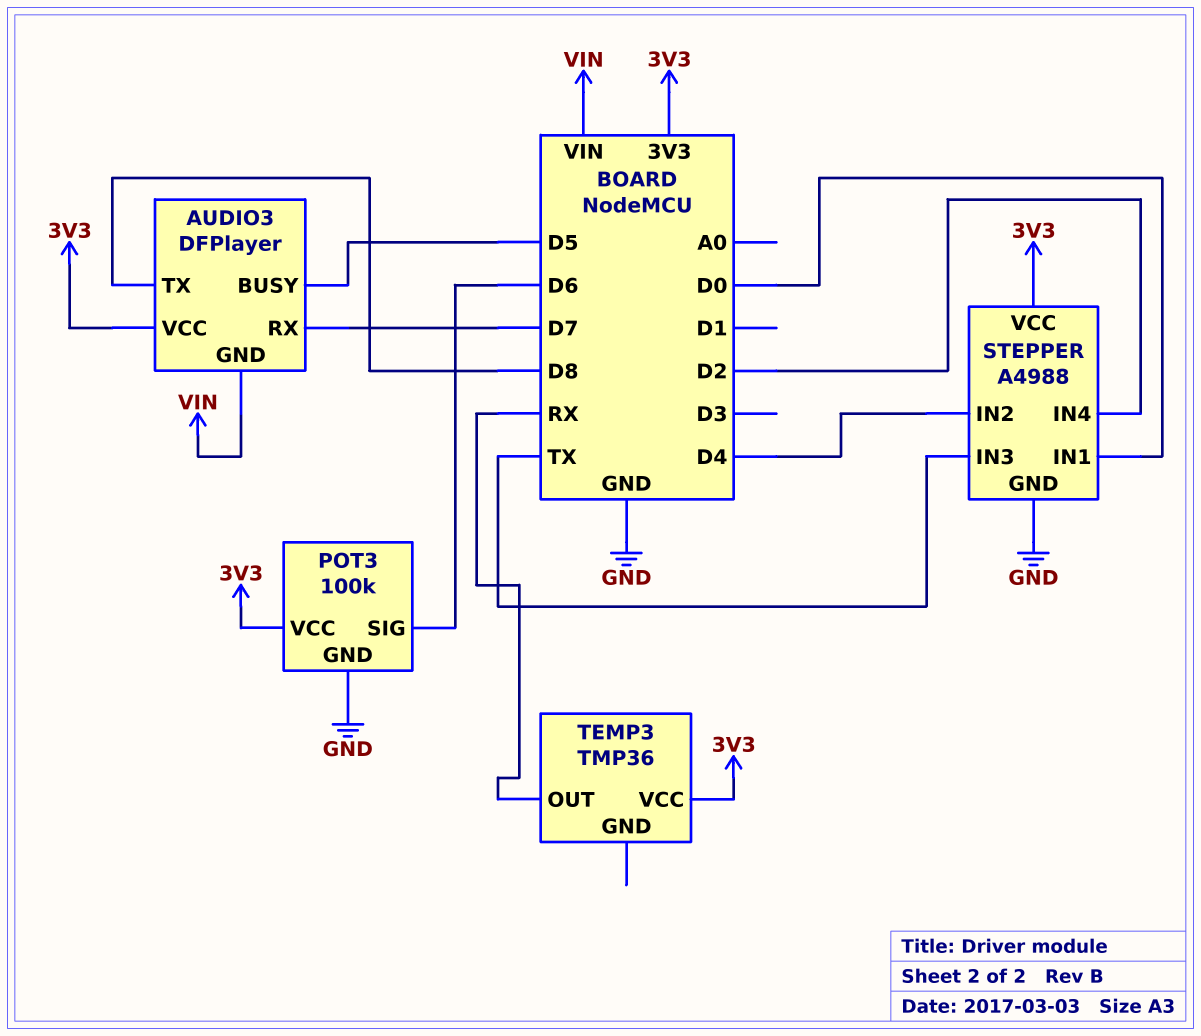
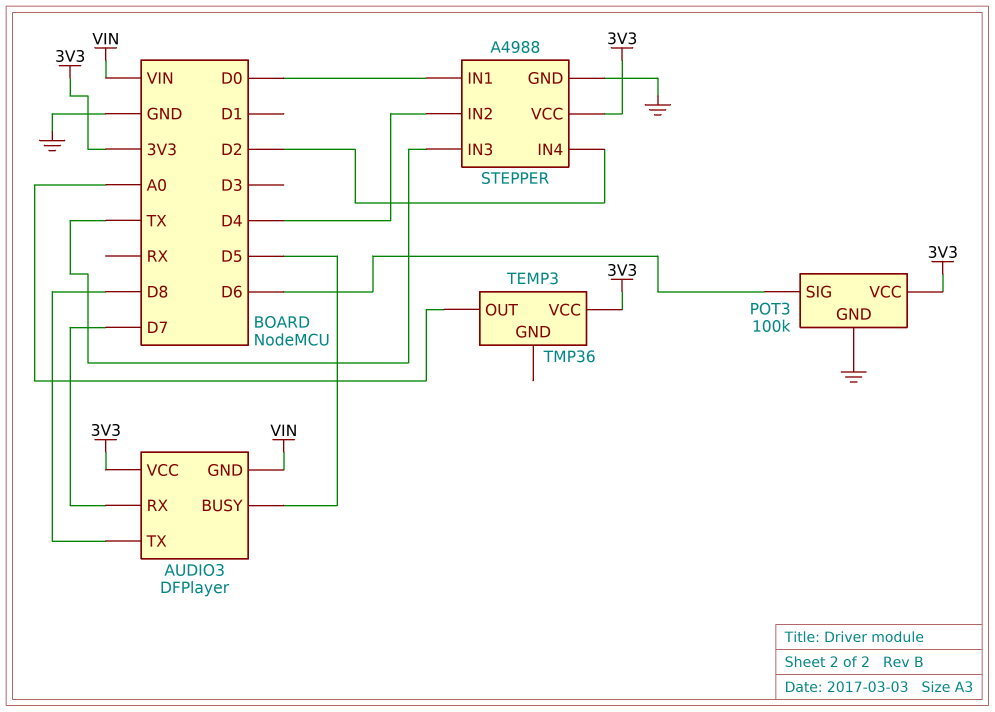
TEMP3 pin OUT: RX -> A0

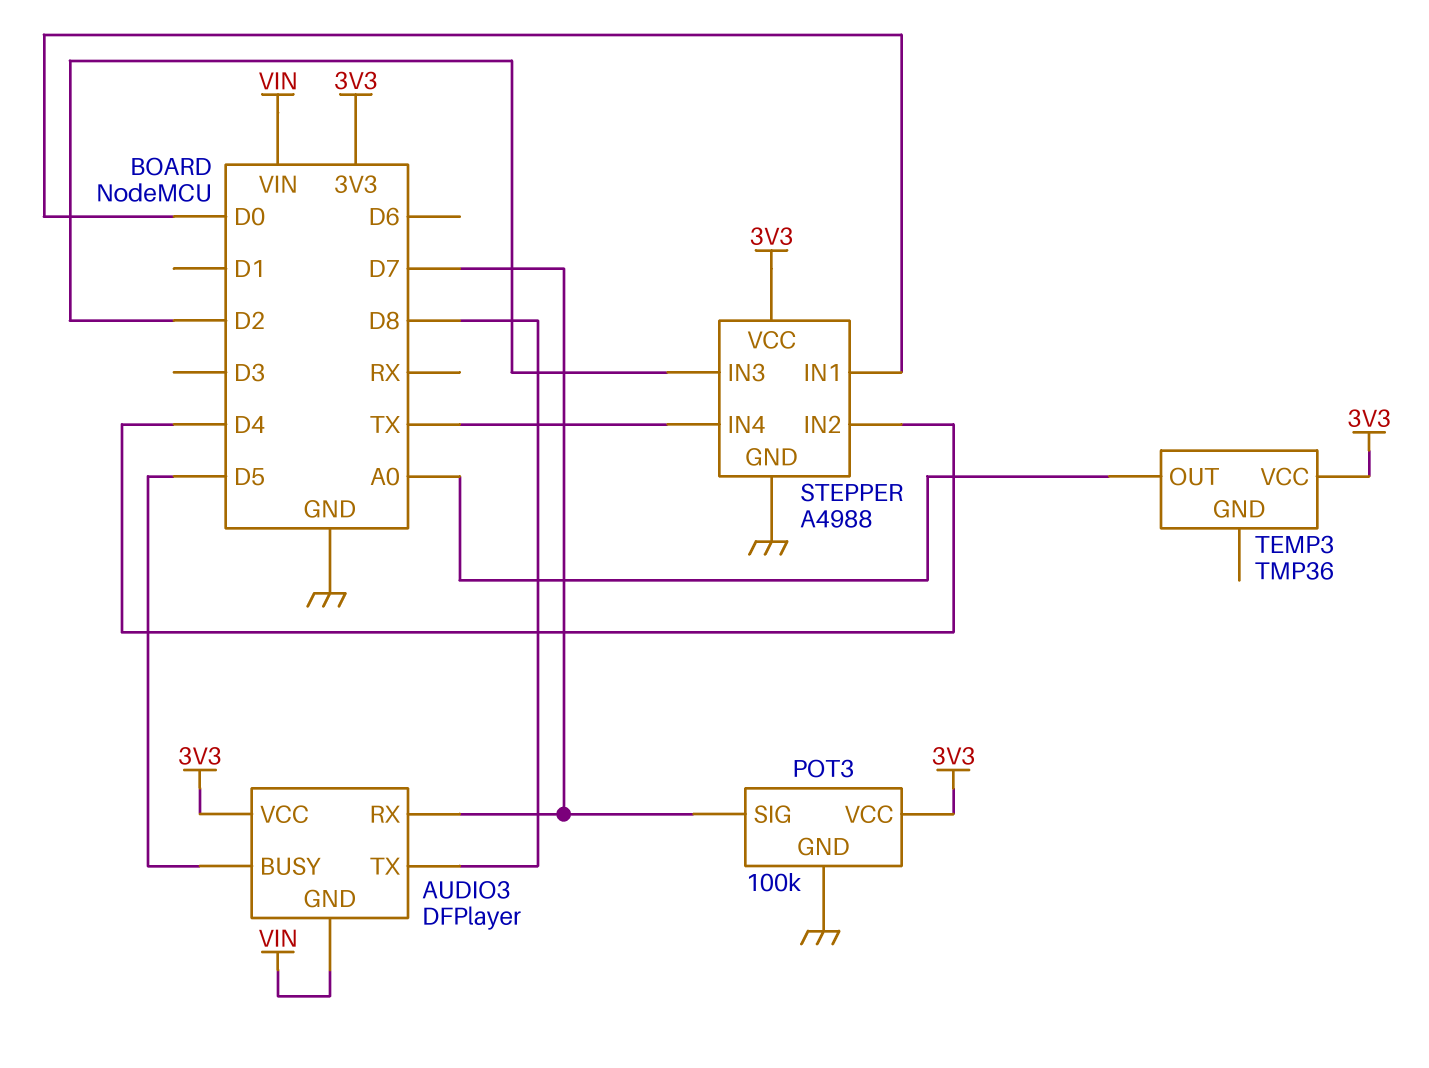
POT3 pin SIG: D6 -> D7
STEPPER pin IN3: TX -> D2
STEPPER pin IN4: D2 -> TX

